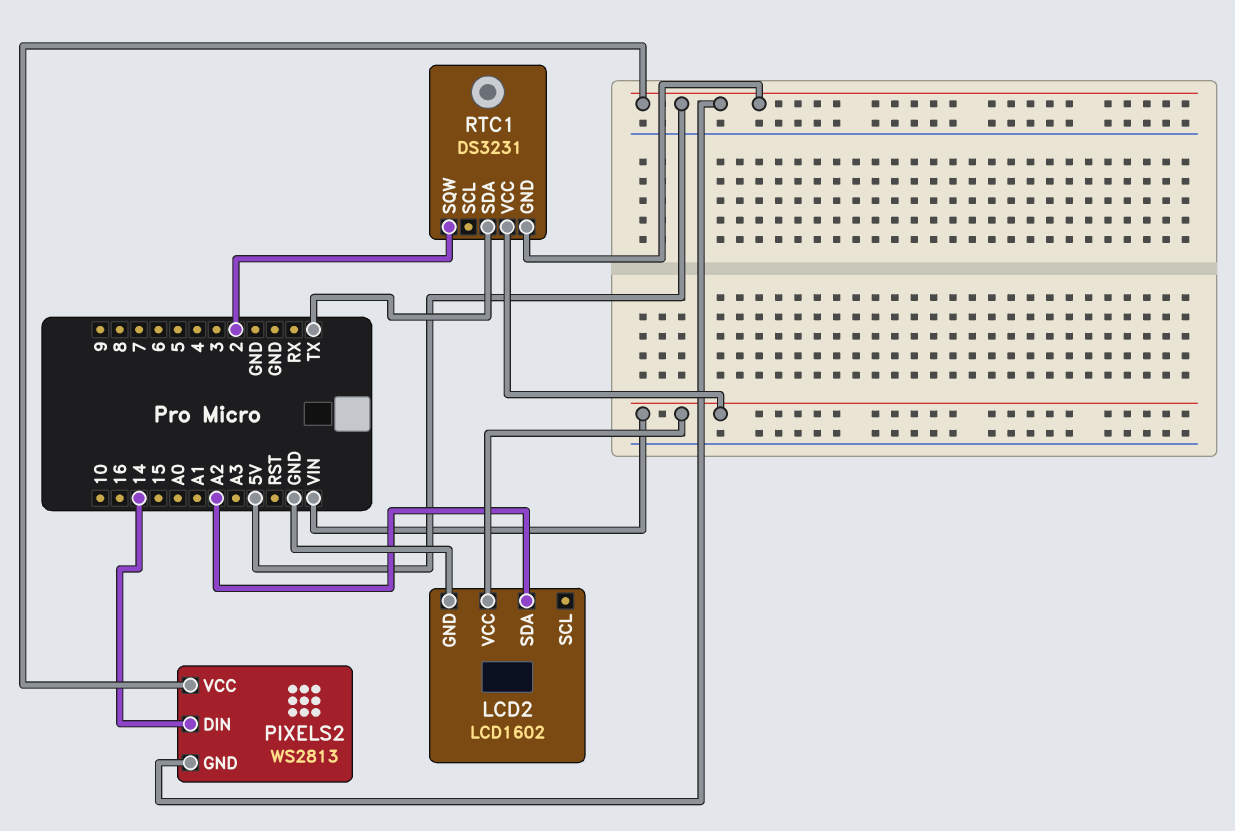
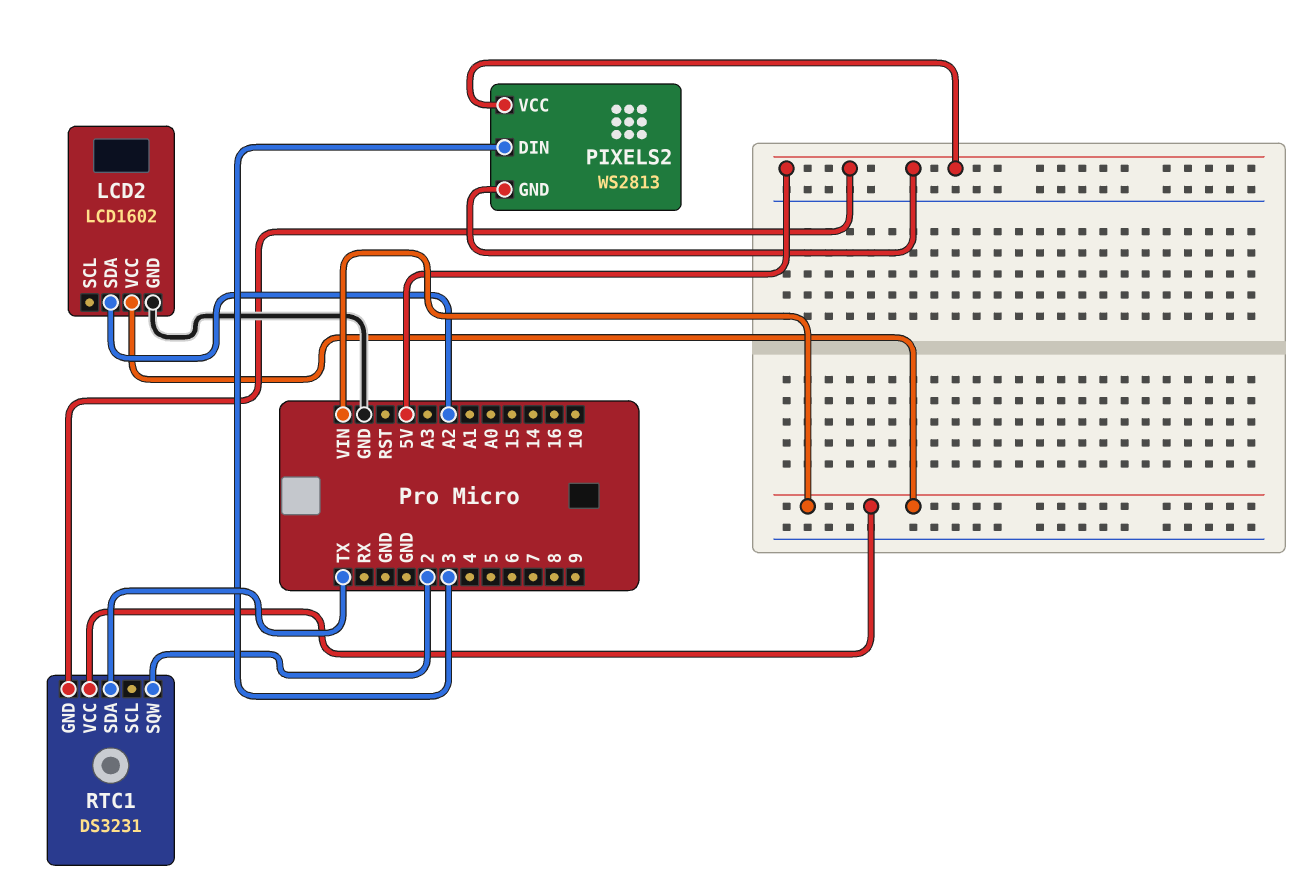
PIXELS2 pin DIN: 14 -> 3

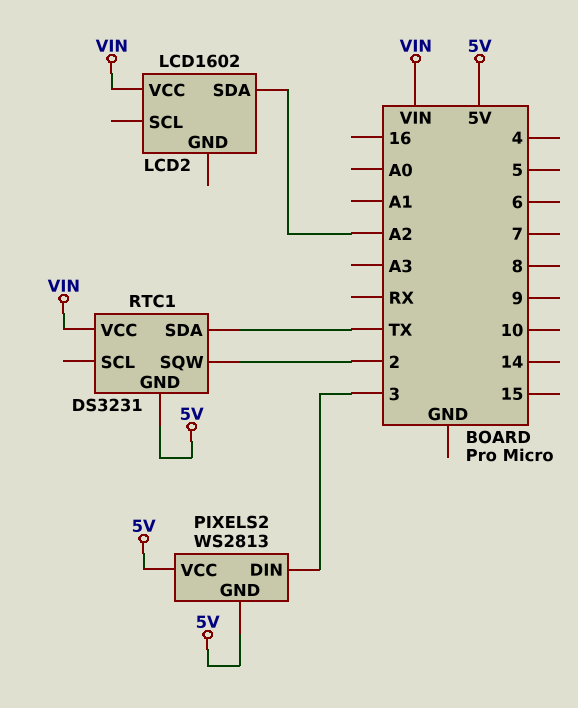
LCD2 pin GND: GND -> none

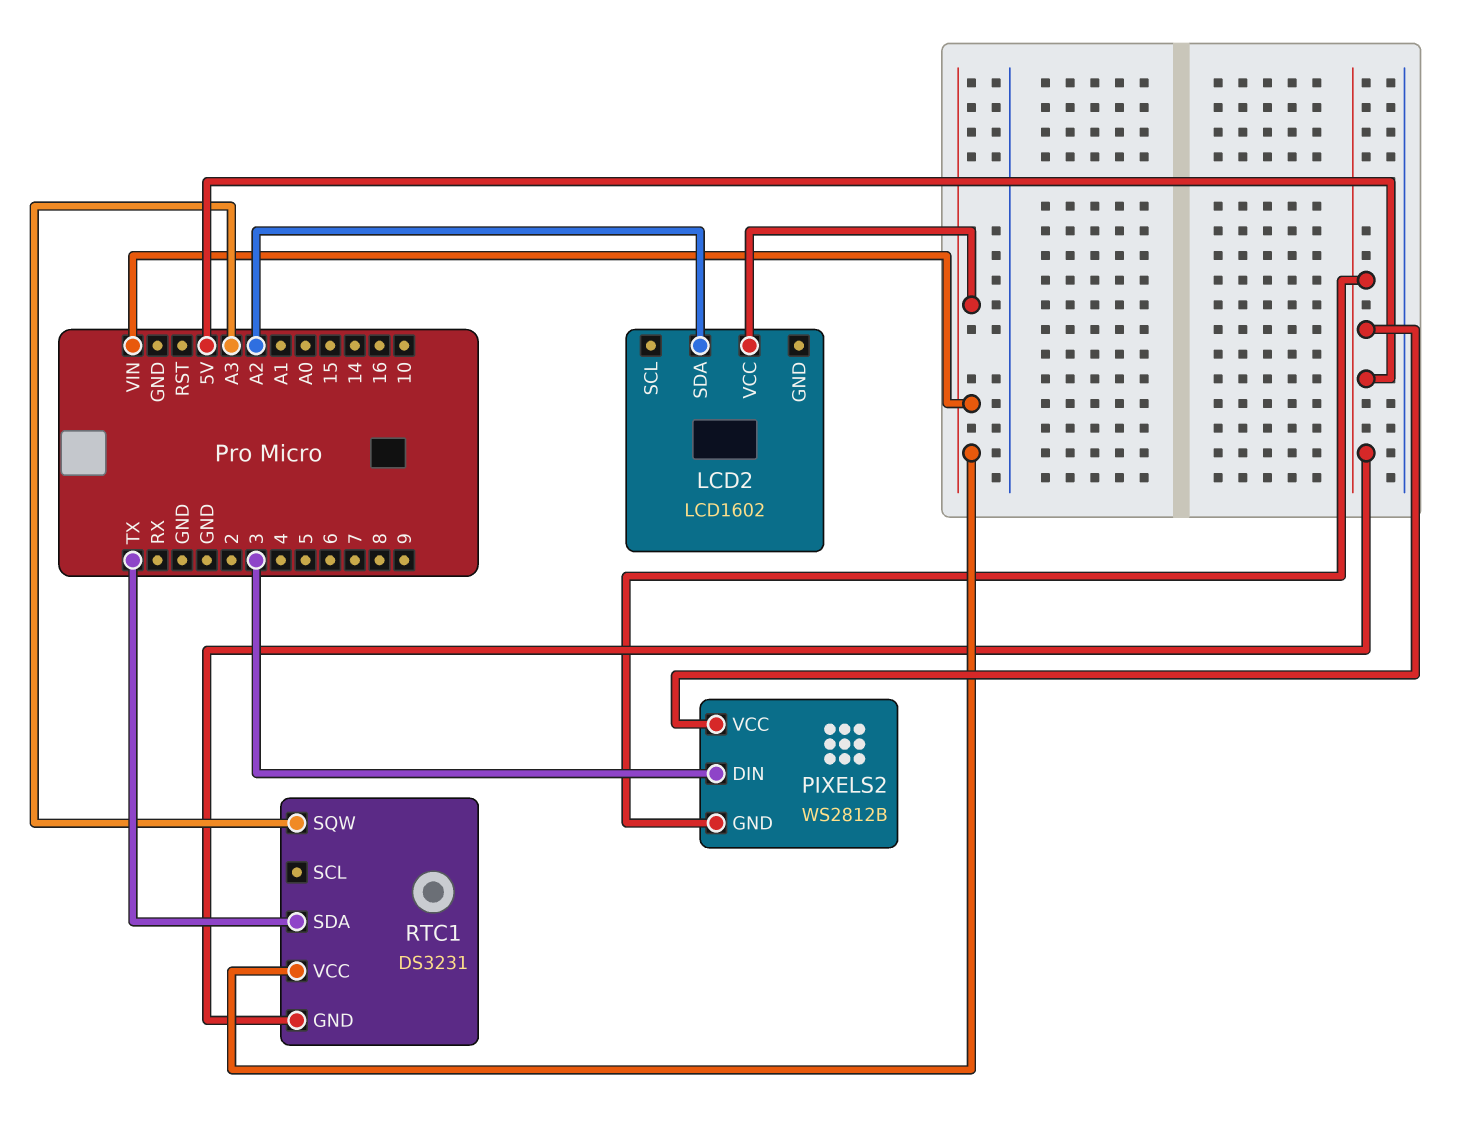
PIXELS2: WS2813 -> WS2812B
RTC1 pin SQW: 2 -> A3

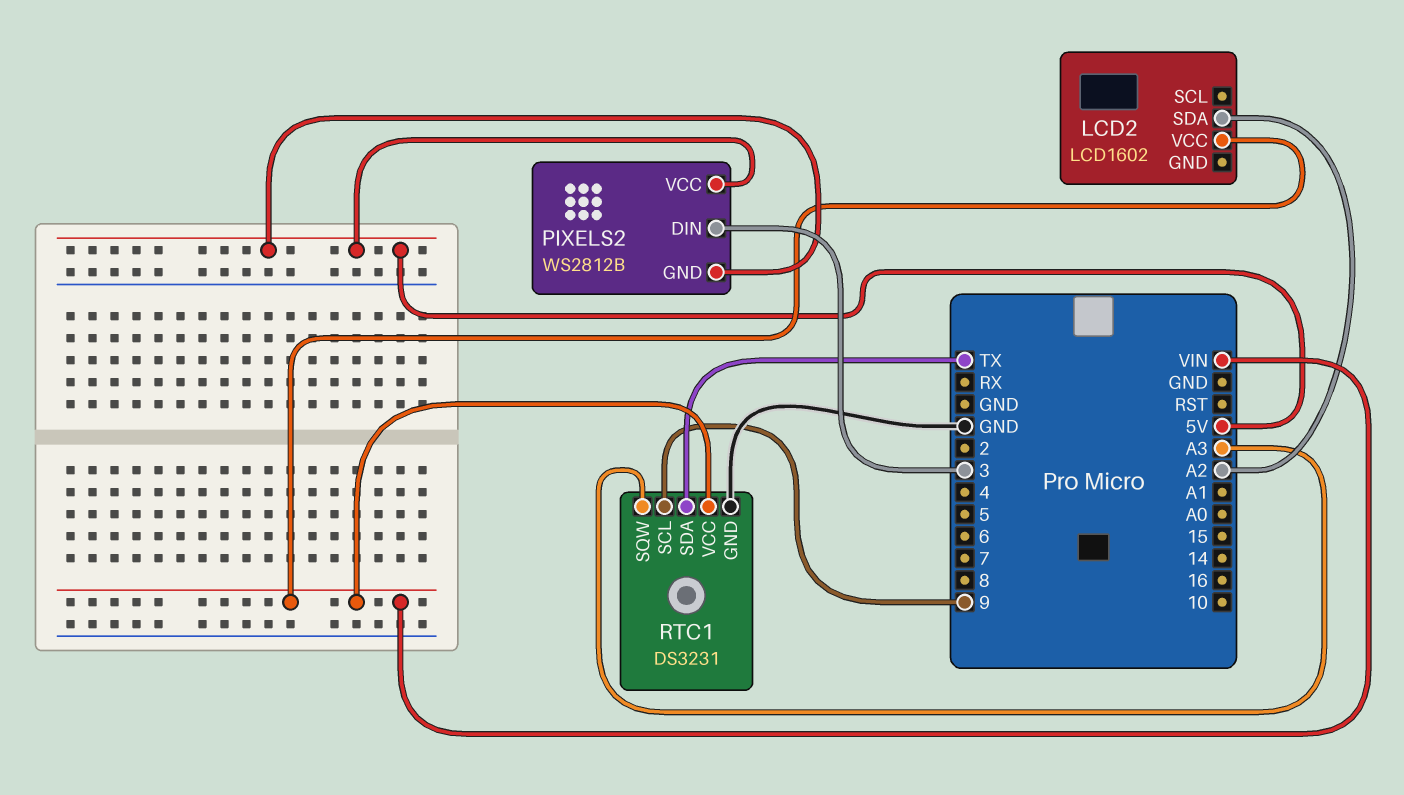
RTC1 pin GND: 5V -> GND
RTC1 pin SCL: none -> 9

